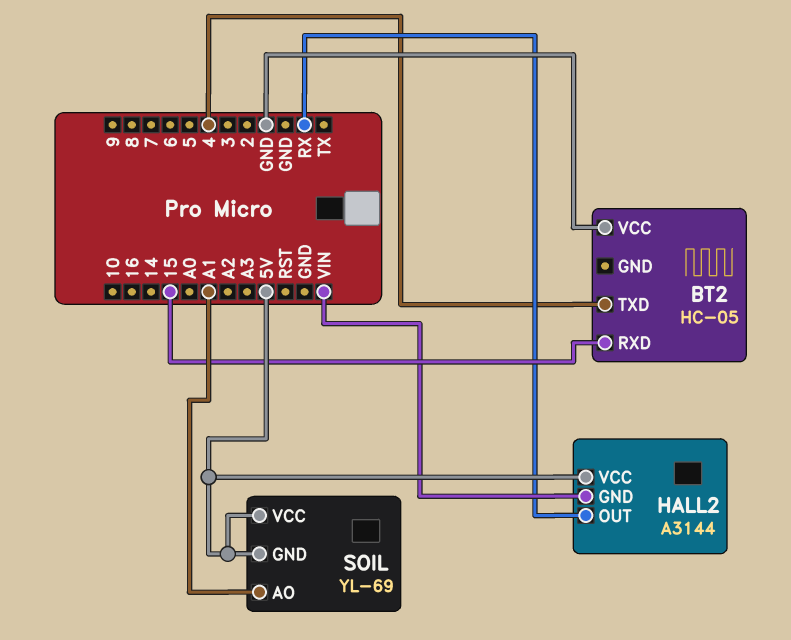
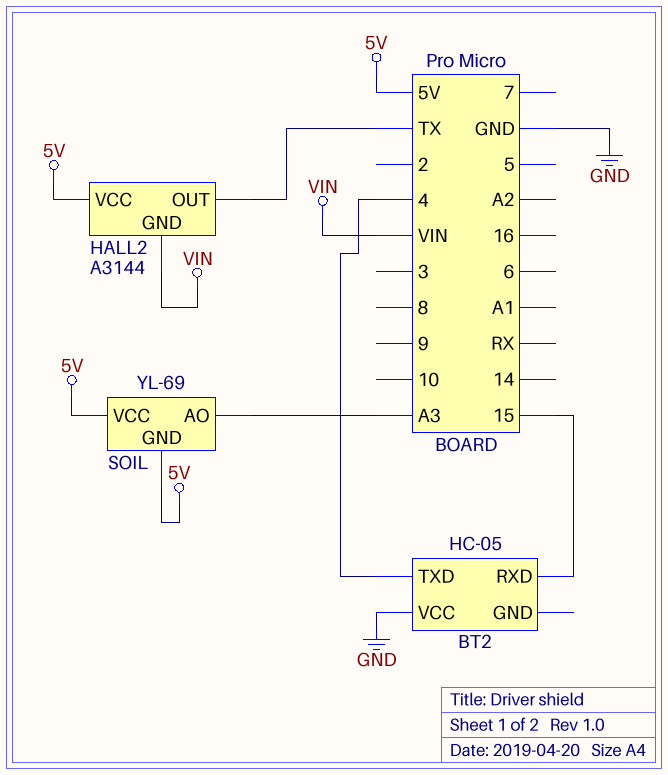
HALL2 pin OUT: RX -> TX
SOIL pin AO: A1 -> A3

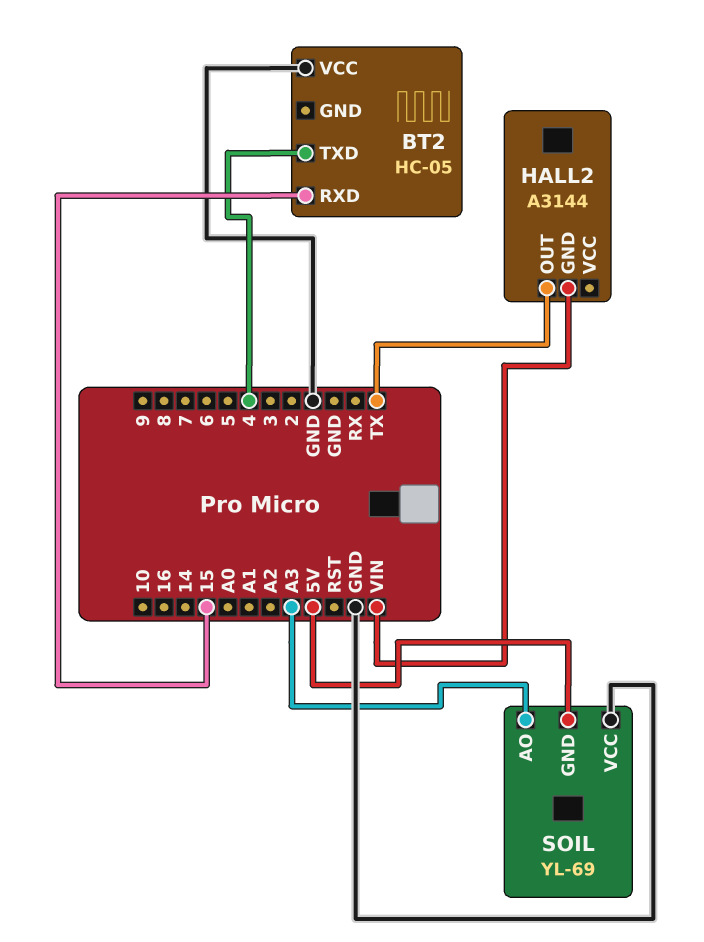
HALL2 pin VCC: 5V -> none
SOIL pin VCC: 5V -> GND

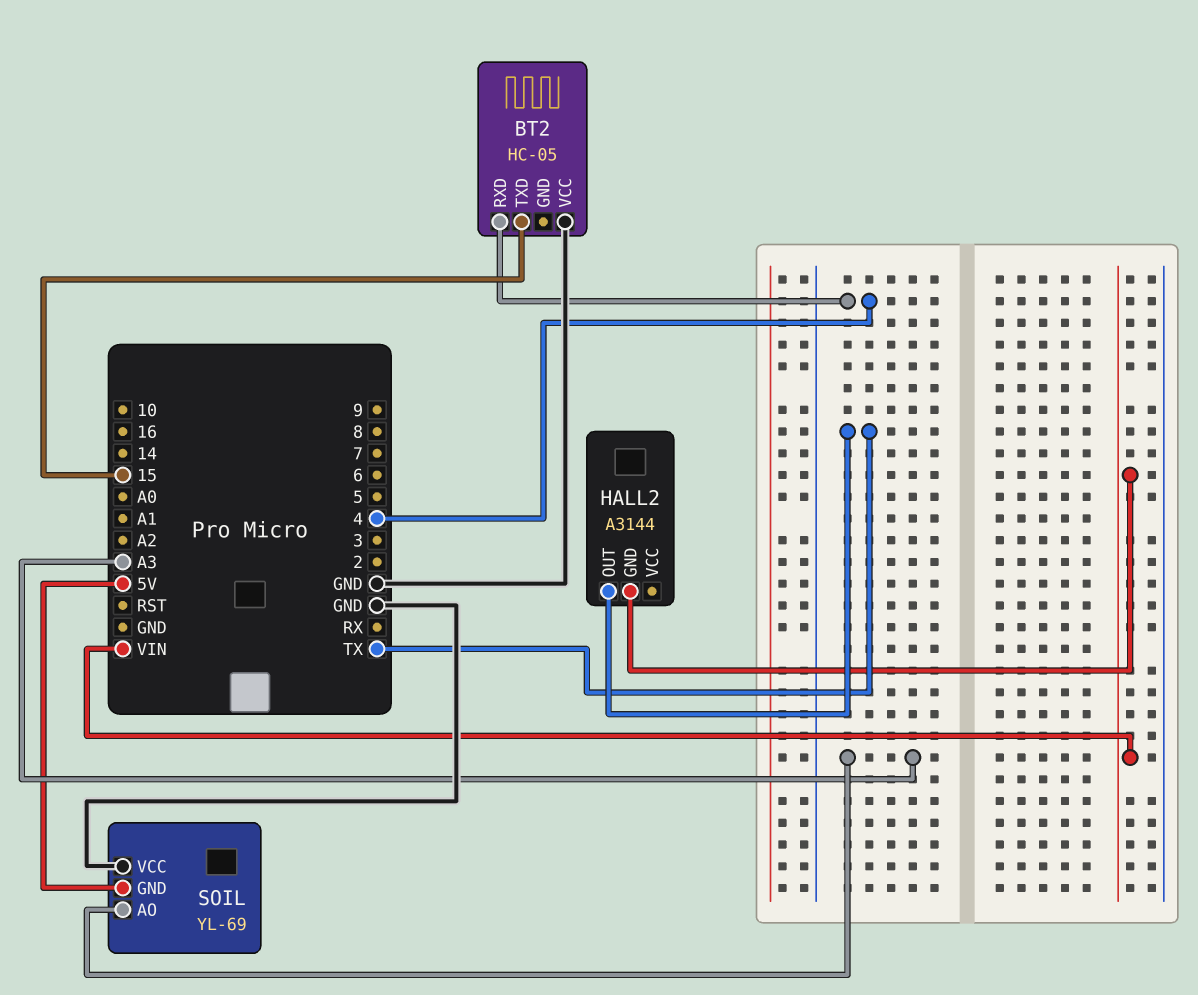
BT2 pin RXD: 15 -> 4
BT2 pin TXD: 4 -> 15

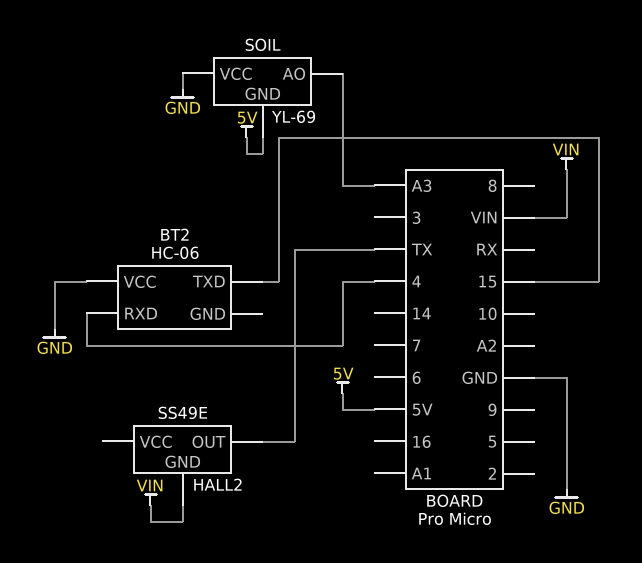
BT2: HC-05 -> HC-06
HALL2: A3144 -> SS49E

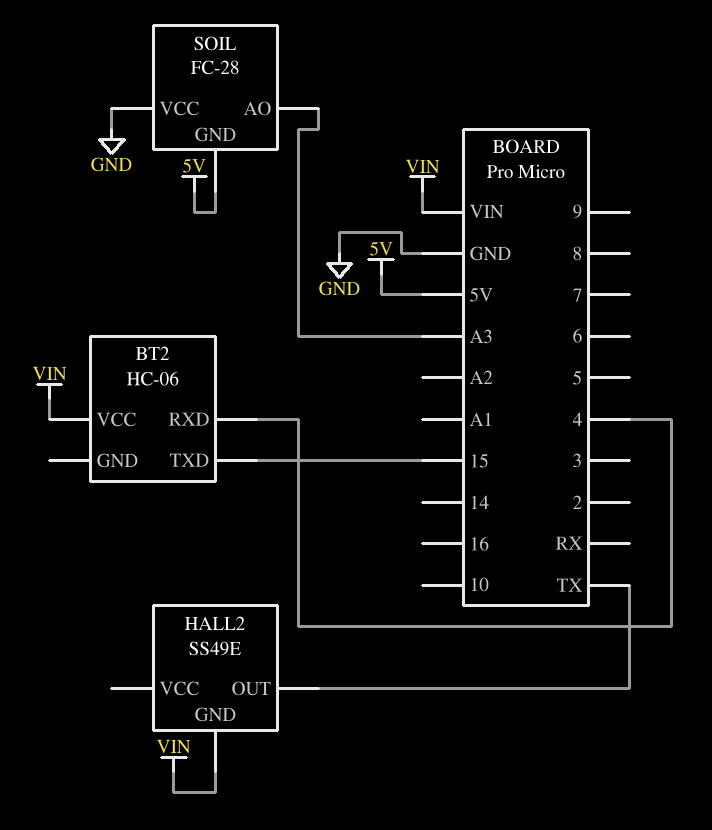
BT2 pin VCC: GND -> VIN
SOIL: YL-69 -> FC-28

